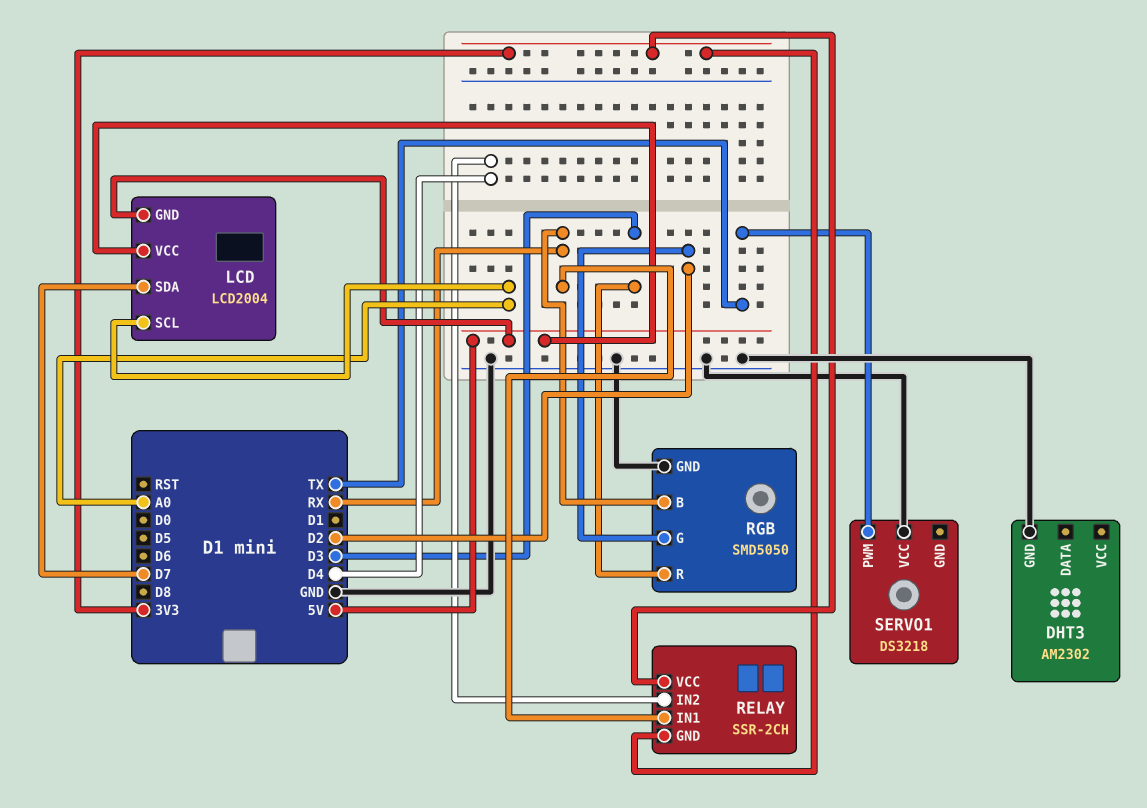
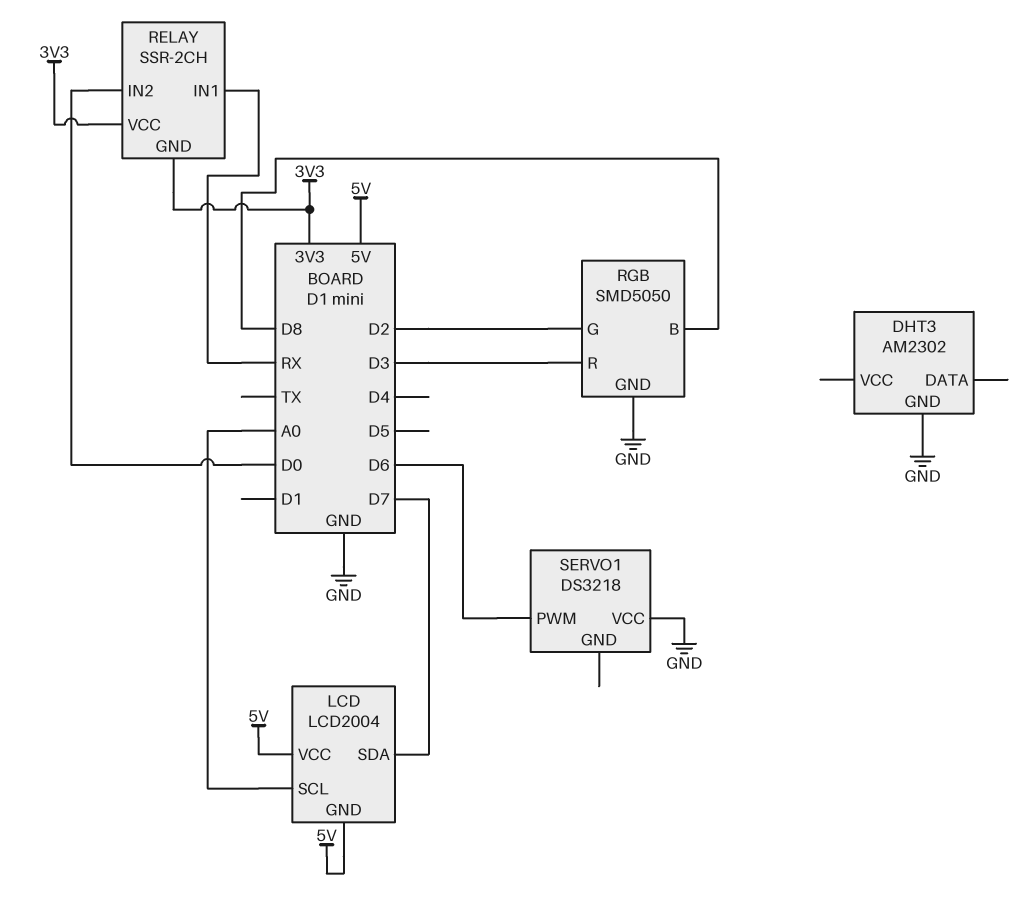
RELAY pin IN2: D4 -> D0
RGB pin B: RX -> D8
SERVO1 pin PWM: TX -> D6

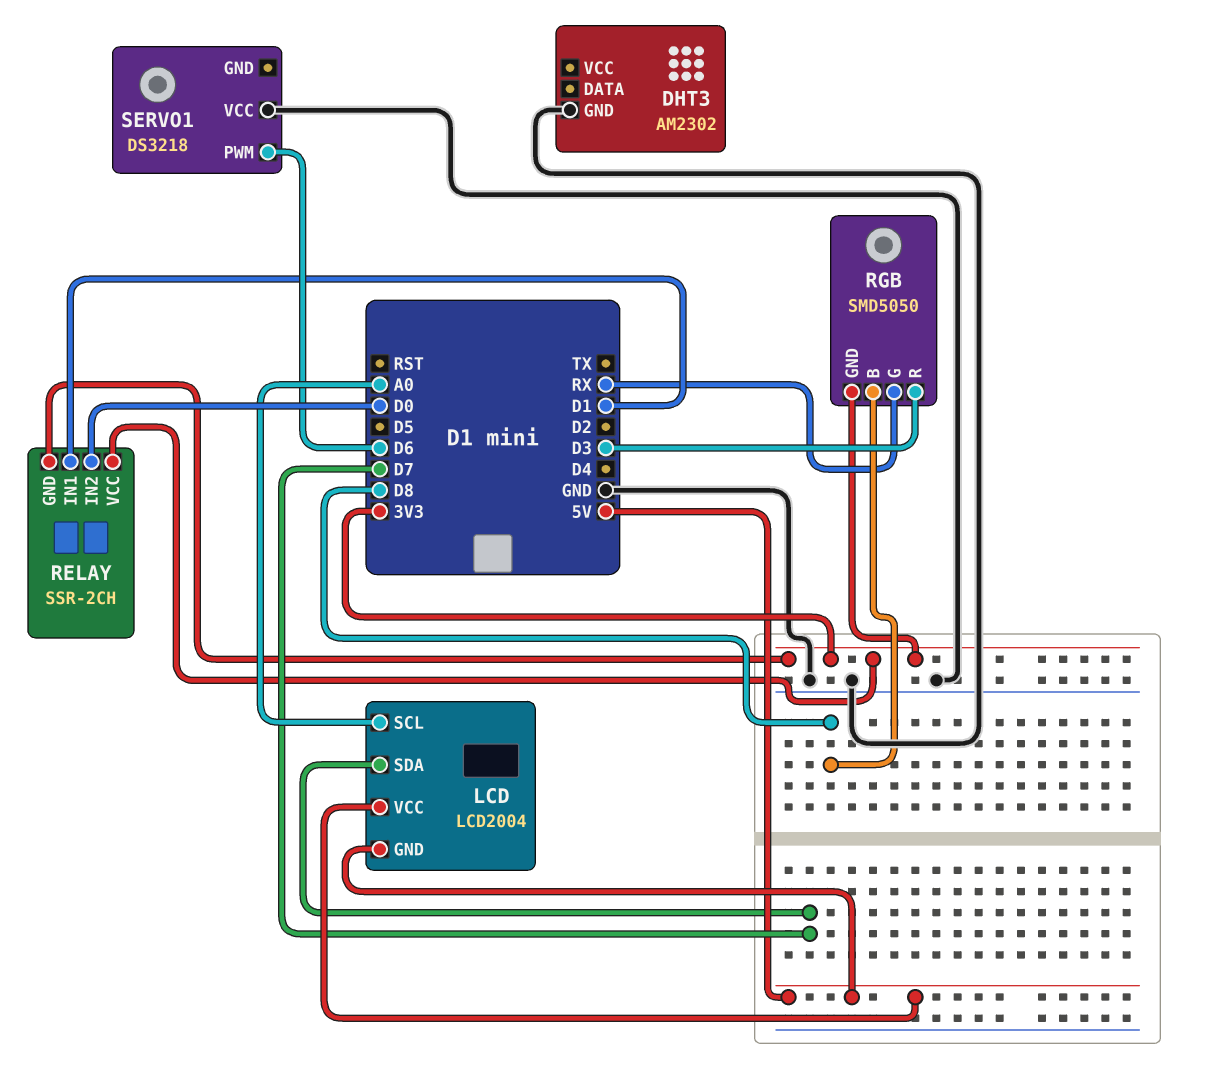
RELAY pin IN1: RX -> D1
RGB pin G: D2 -> RX
RGB pin GND: GND -> 3V3

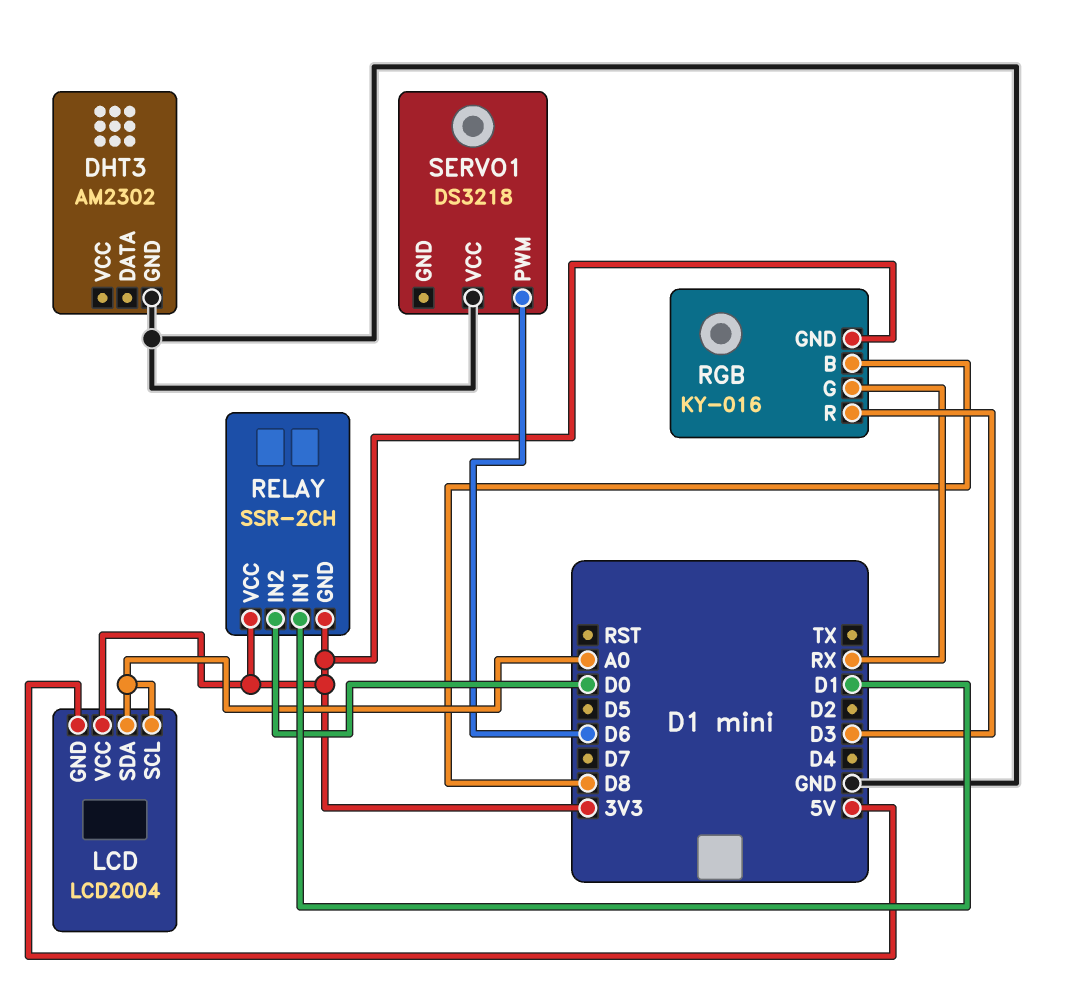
LCD pin SDA: D7 -> A0
LCD pin VCC: 5V -> 3V3
RGB: SMD5050 -> KY-016

